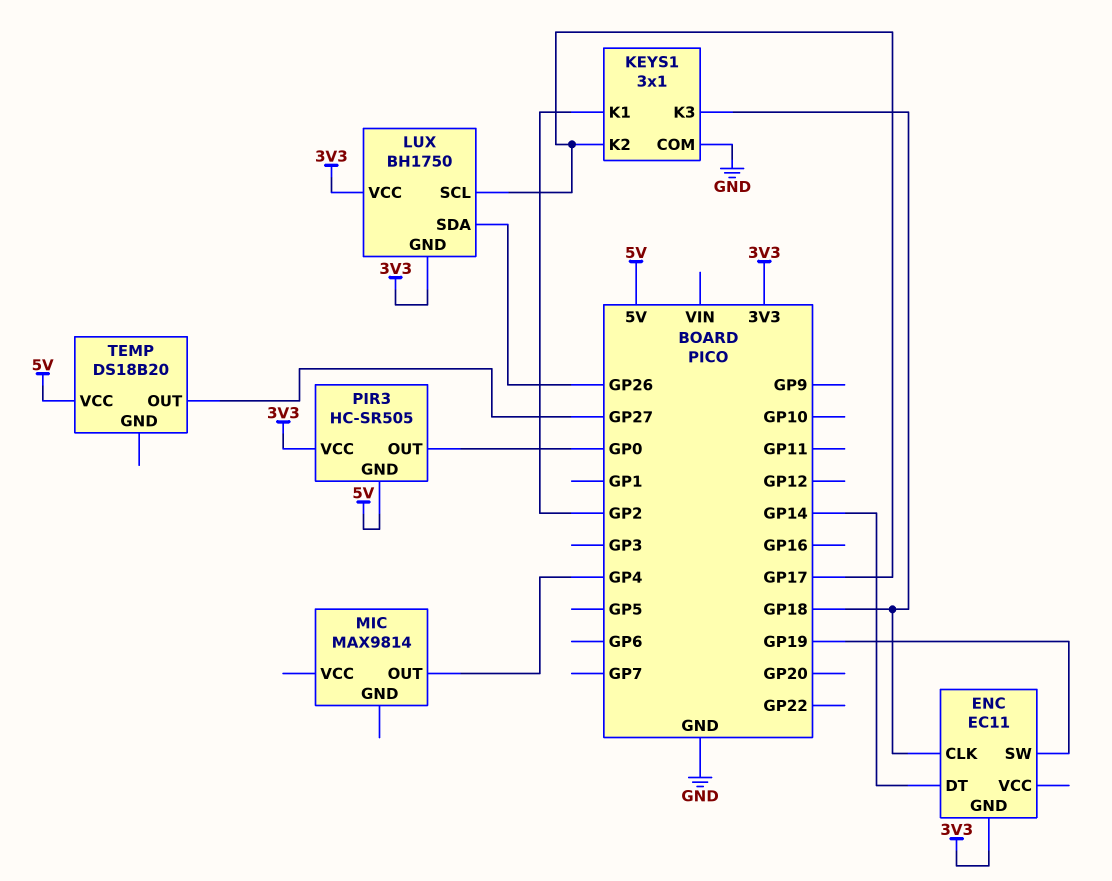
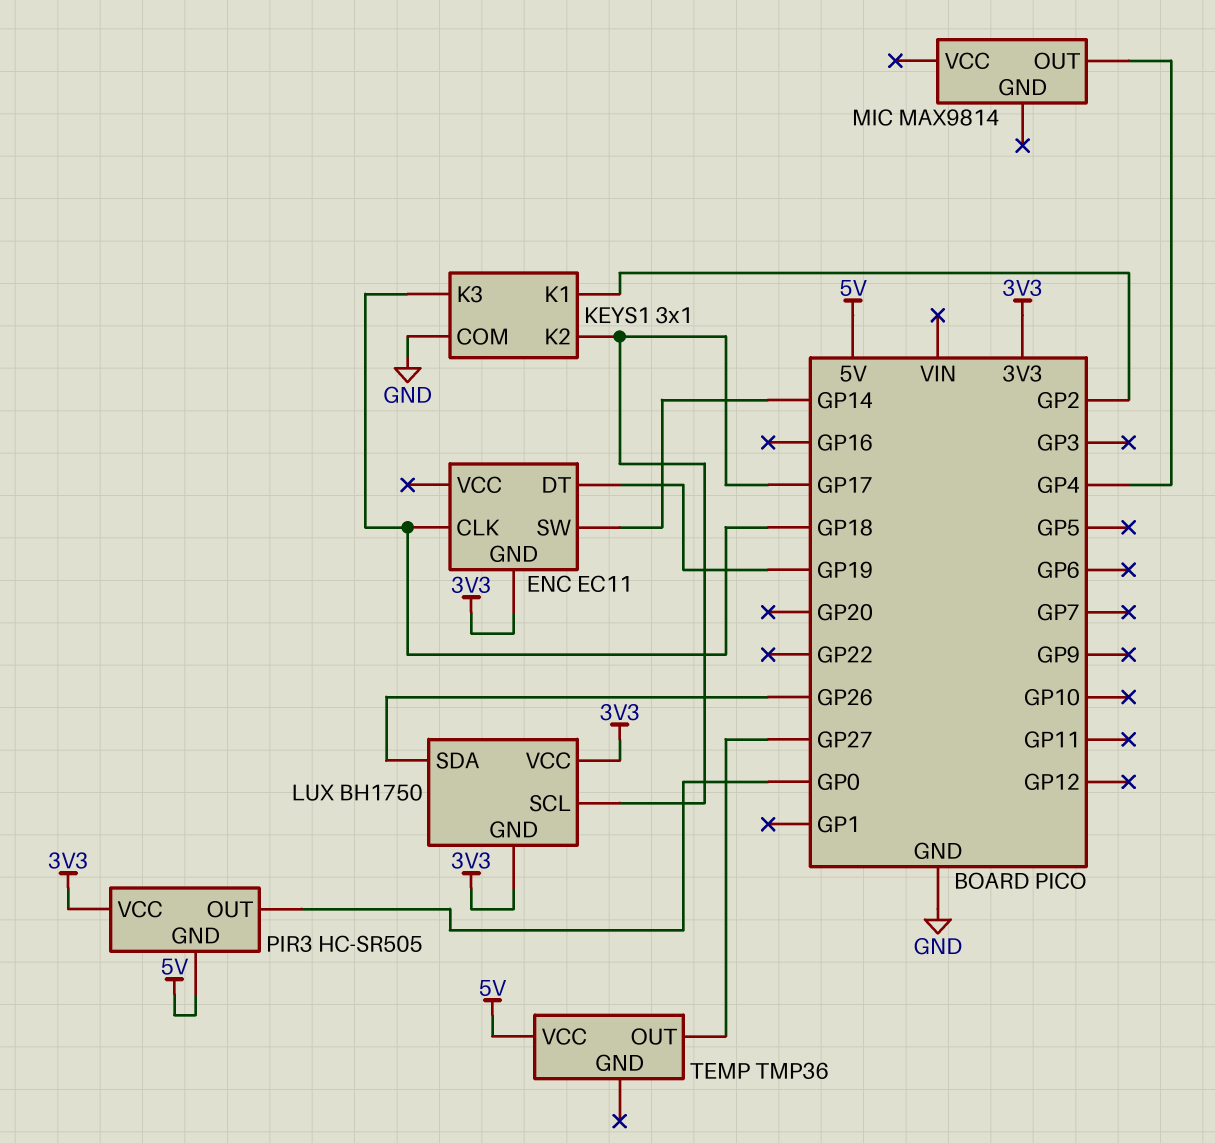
ENC pin DT: GP14 -> GP19
ENC pin SW: GP19 -> GP14
TEMP: DS18B20 -> TMP36

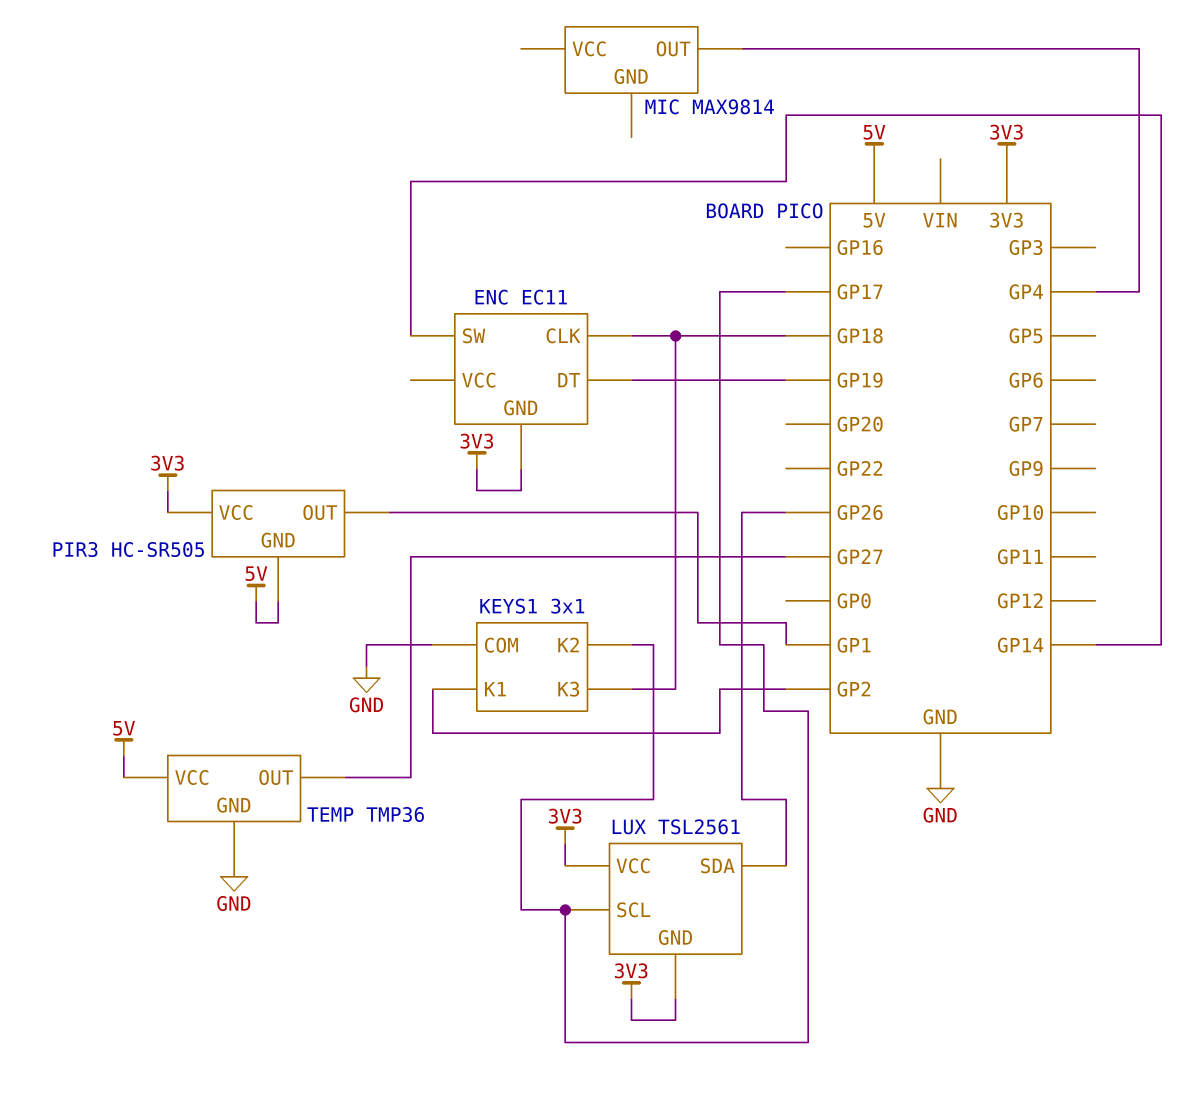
LUX: BH1750 -> TSL2561
PIR3 pin OUT: GP0 -> GP1
TEMP pin GND: none -> GND

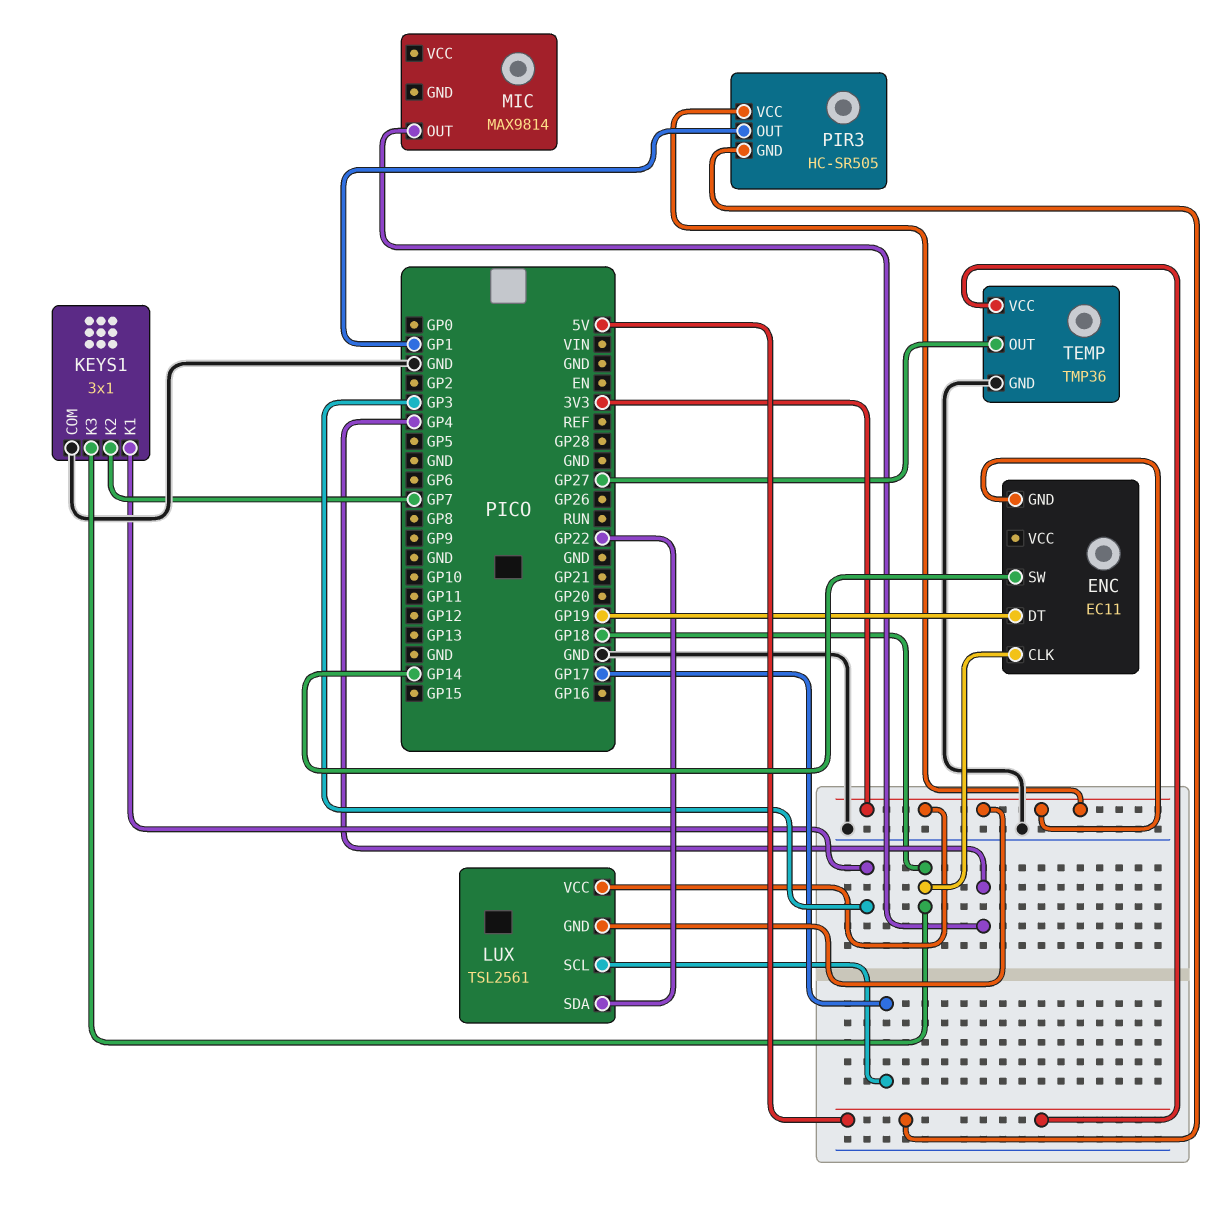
KEYS1 pin K1: GP2 -> GP3
KEYS1 pin K2: GP17 -> GP7
LUX pin SDA: GP26 -> GP22

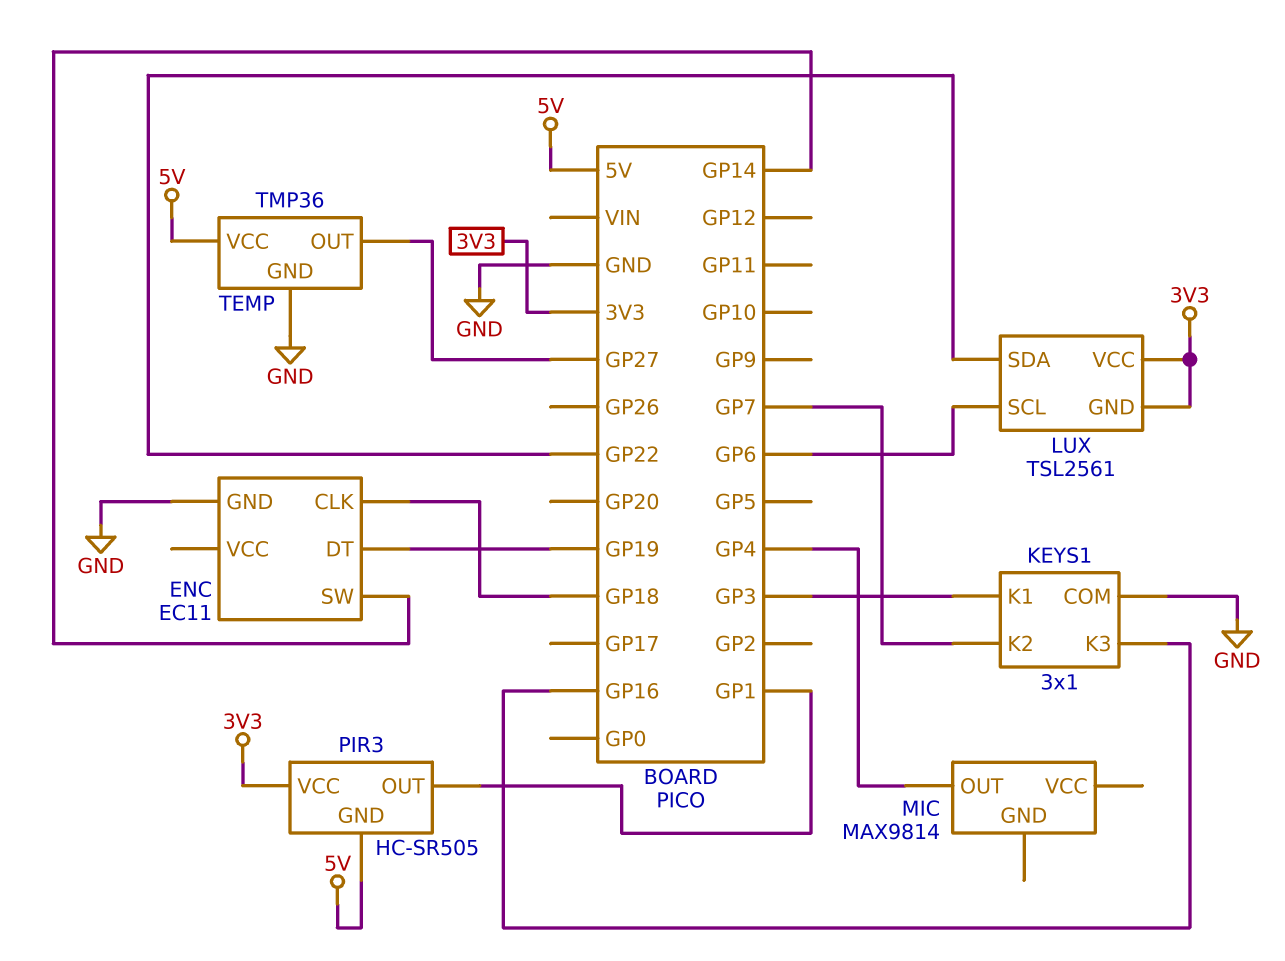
ENC pin GND: 3V3 -> GND
KEYS1 pin K3: GP18 -> GP16
LUX pin SCL: GP17 -> GP6

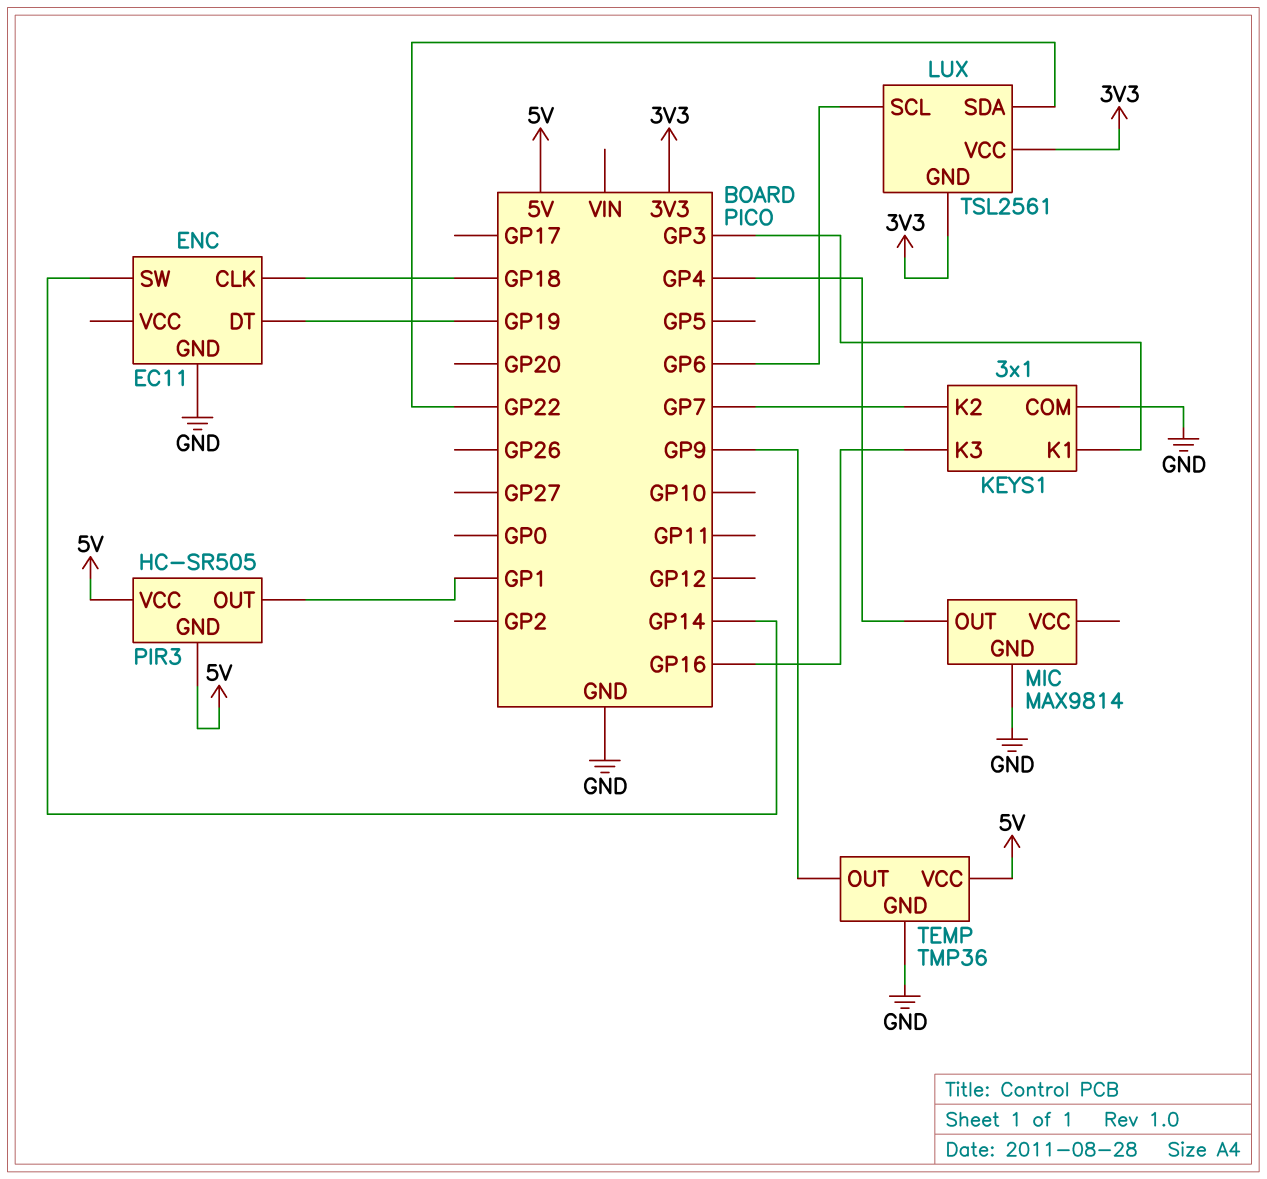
MIC pin GND: none -> GND
PIR3 pin VCC: 3V3 -> 5V
TEMP pin OUT: GP27 -> GP9

